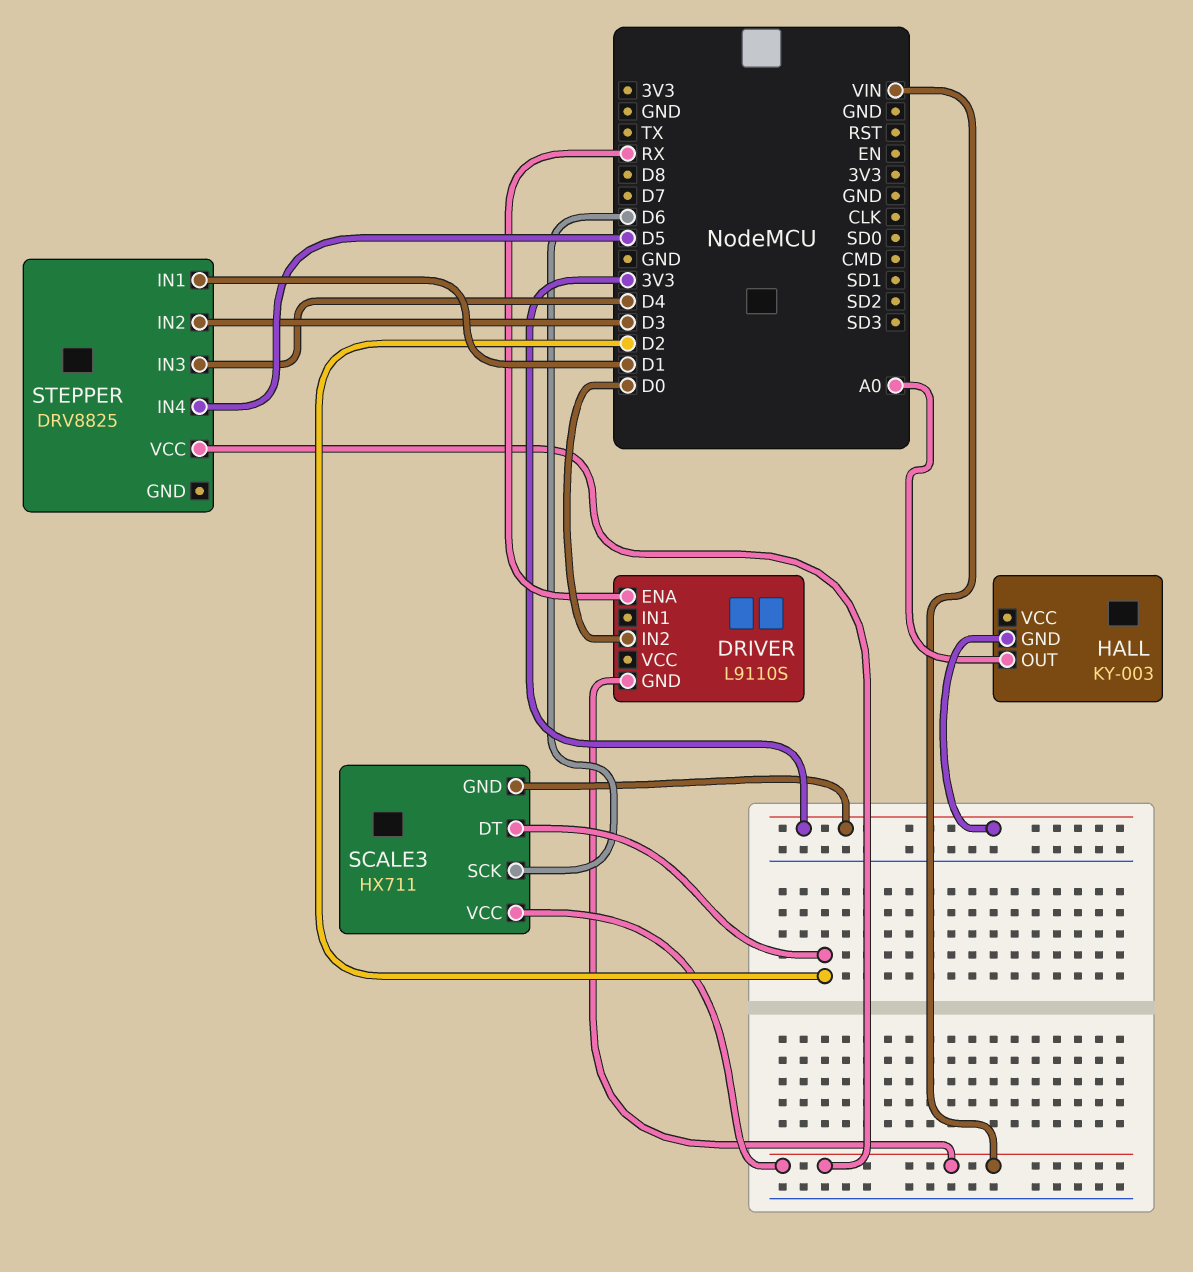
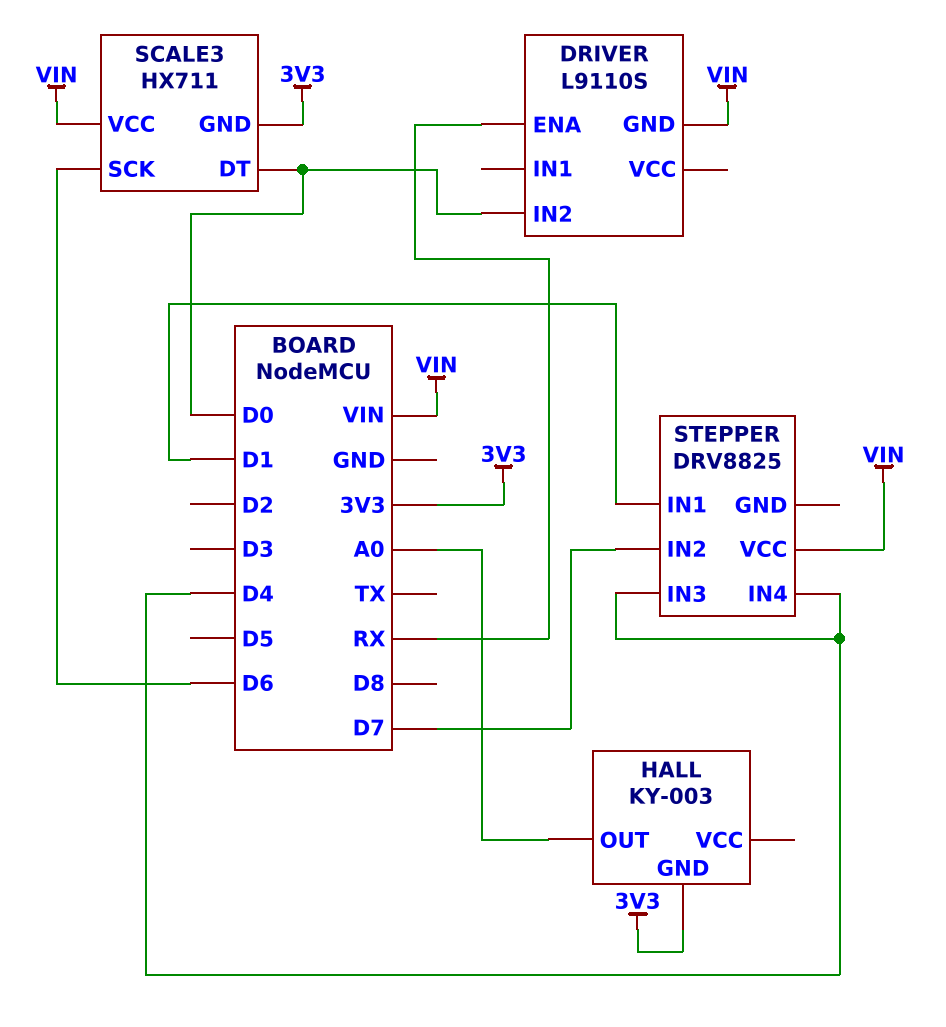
SCALE3 pin DT: D2 -> D0
STEPPER pin IN2: D3 -> D7
STEPPER pin IN4: D5 -> D4

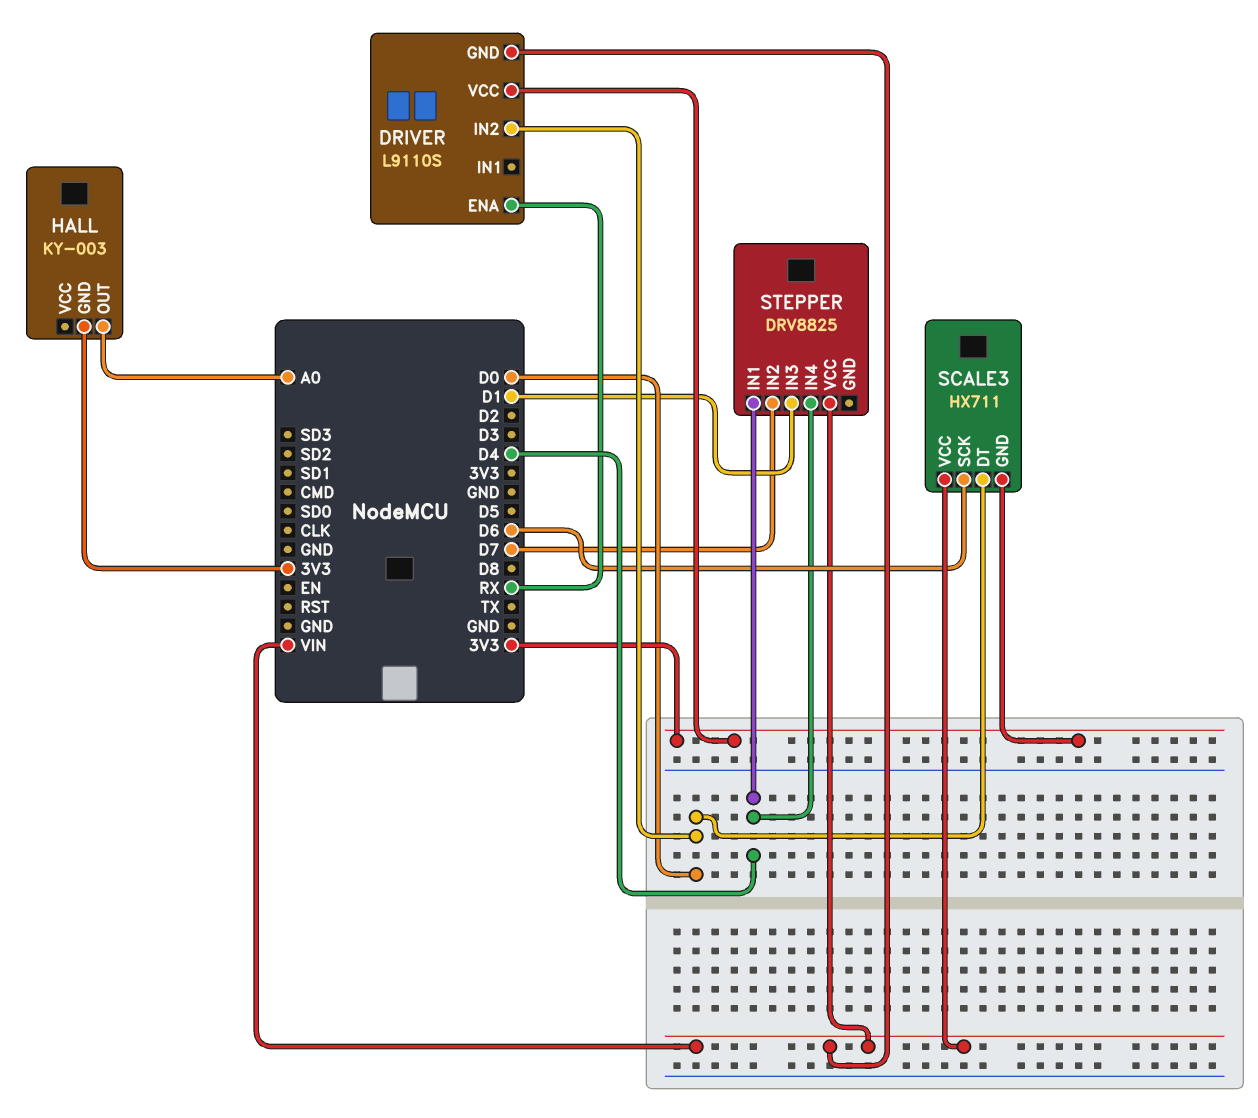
DRIVER pin VCC: none -> 3V3
STEPPER pin IN1: D1 -> D4
STEPPER pin IN3: D4 -> D1

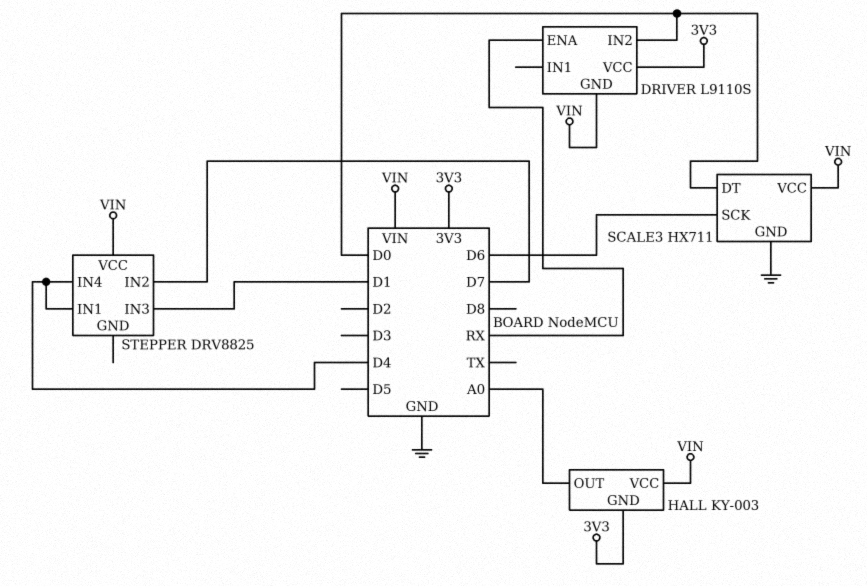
HALL pin VCC: none -> VIN
SCALE3 pin GND: 3V3 -> GND

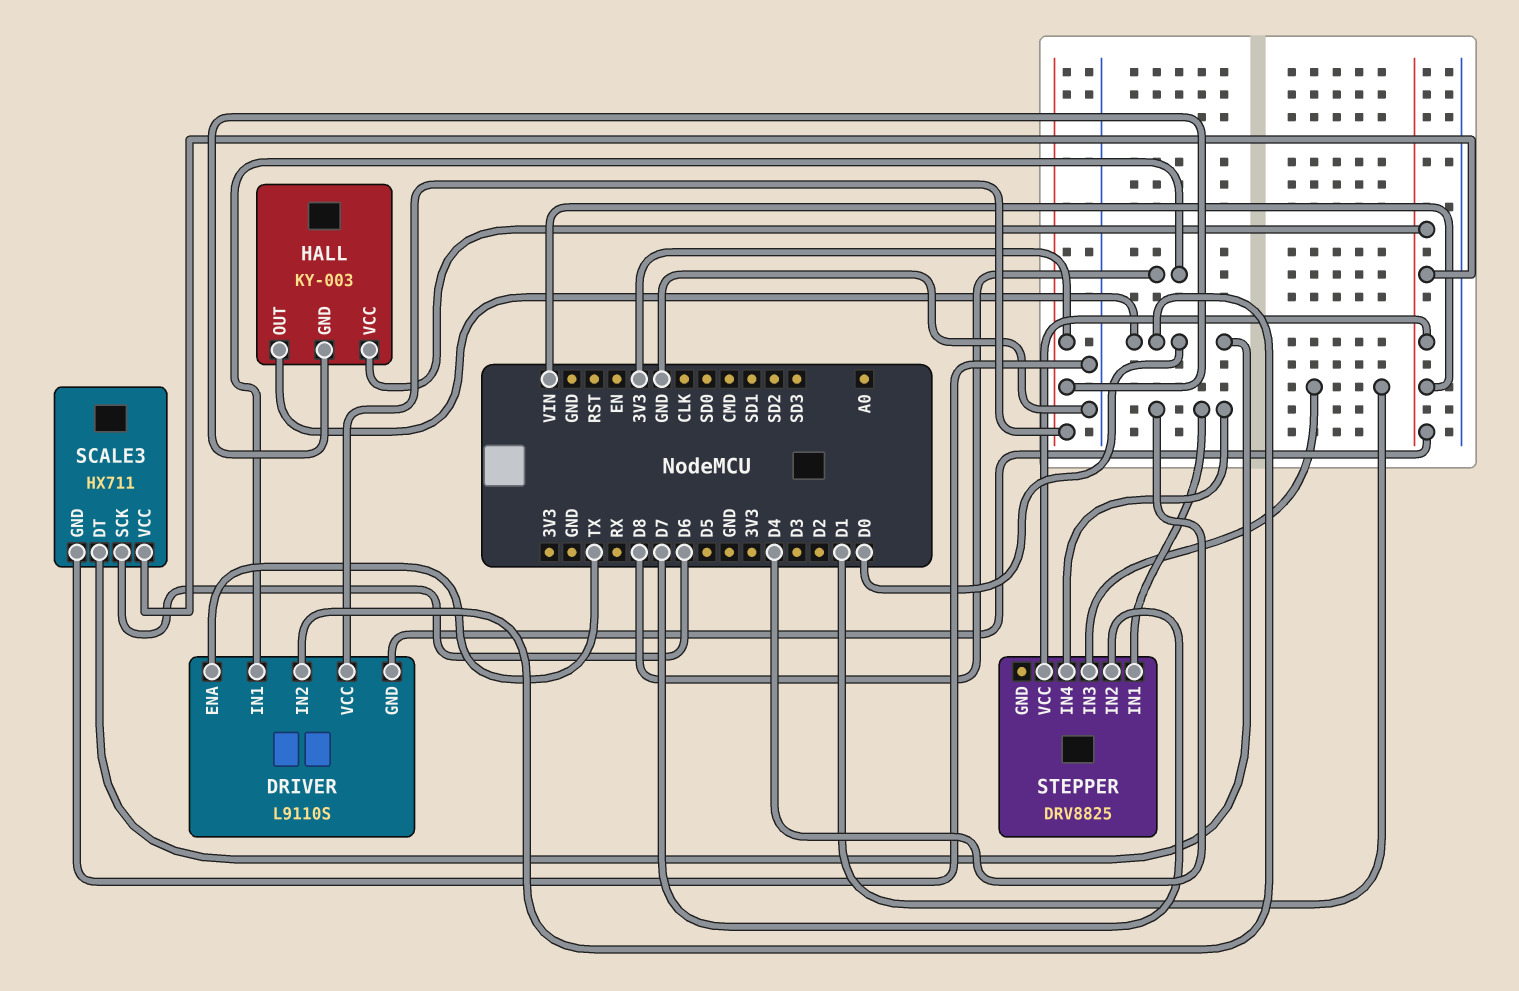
DRIVER pin ENA: RX -> TX
DRIVER pin IN1: none -> D8
HALL pin OUT: A0 -> D0

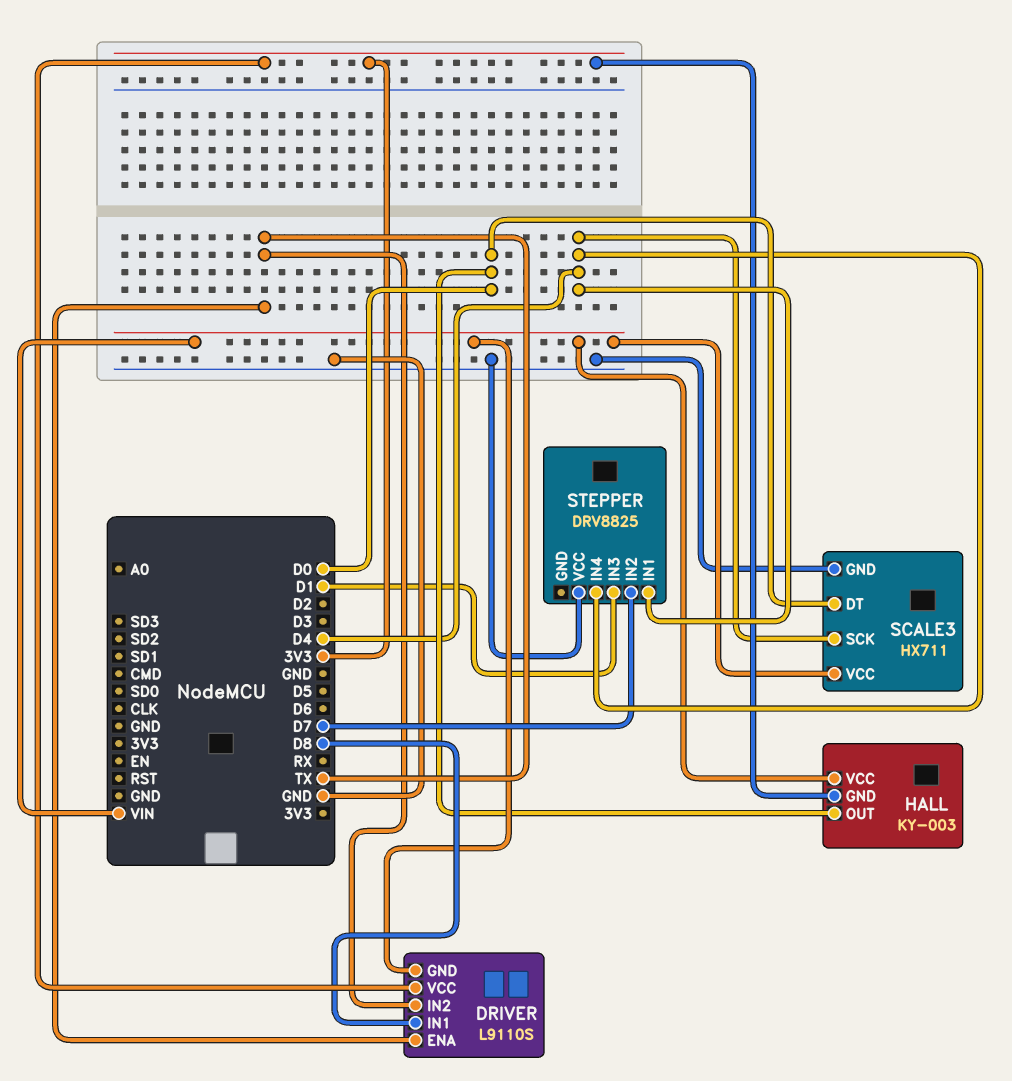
DRIVER pin IN2: D0 -> TX
SCALE3 pin SCK: D6 -> D4
STEPPER pin VCC: VIN -> GND

